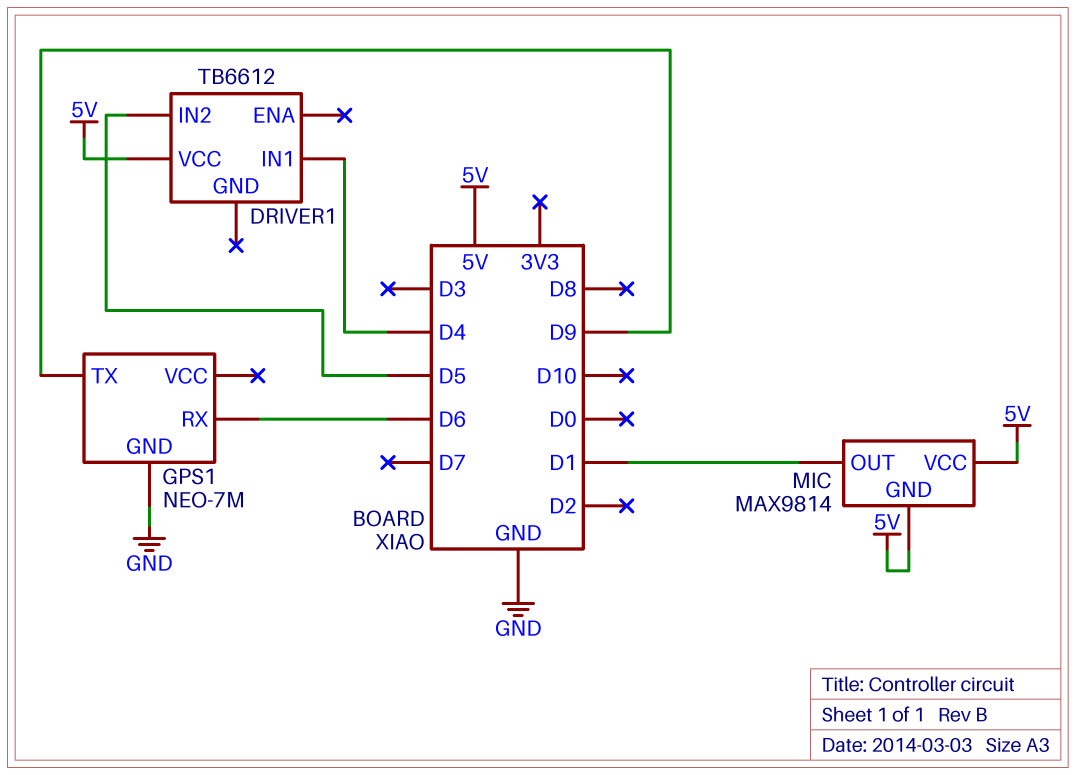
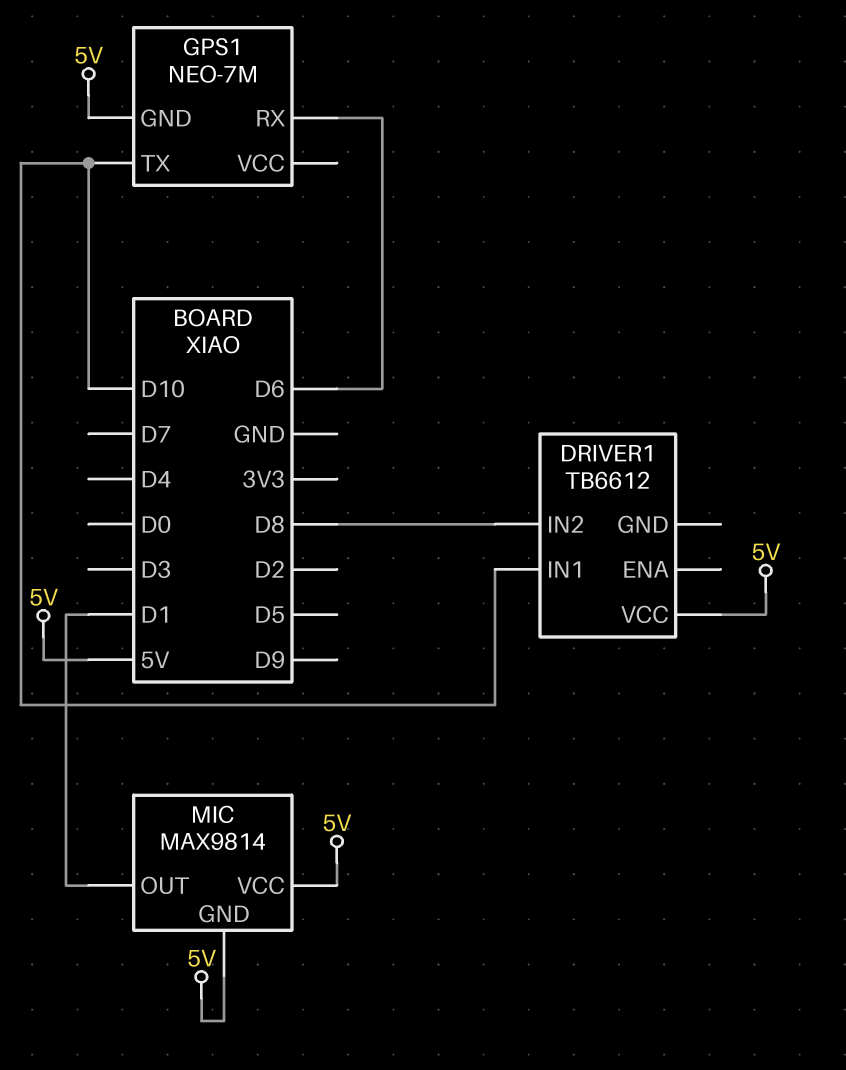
DRIVER1 pin IN1: D4 -> D10
DRIVER1 pin IN2: D5 -> D8
GPS1 pin GND: GND -> 5V
GPS1 pin TX: D9 -> D10

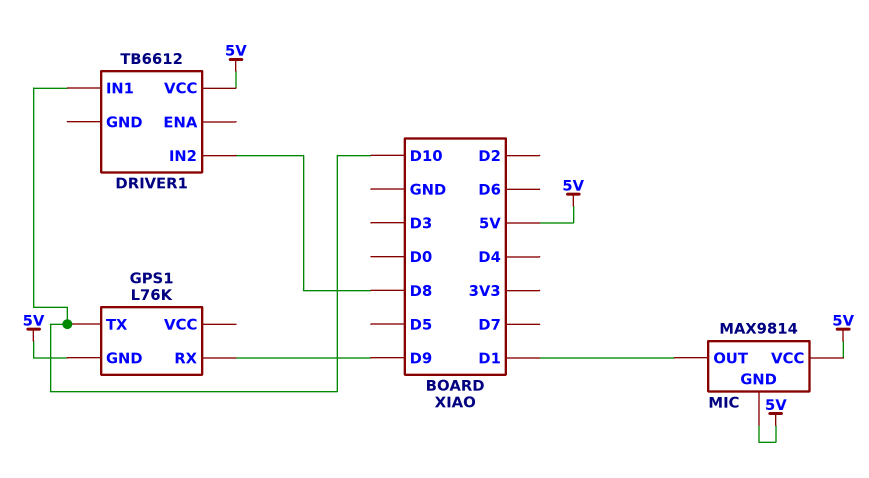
GPS1: NEO-7M -> L76K
GPS1 pin RX: D6 -> D9

